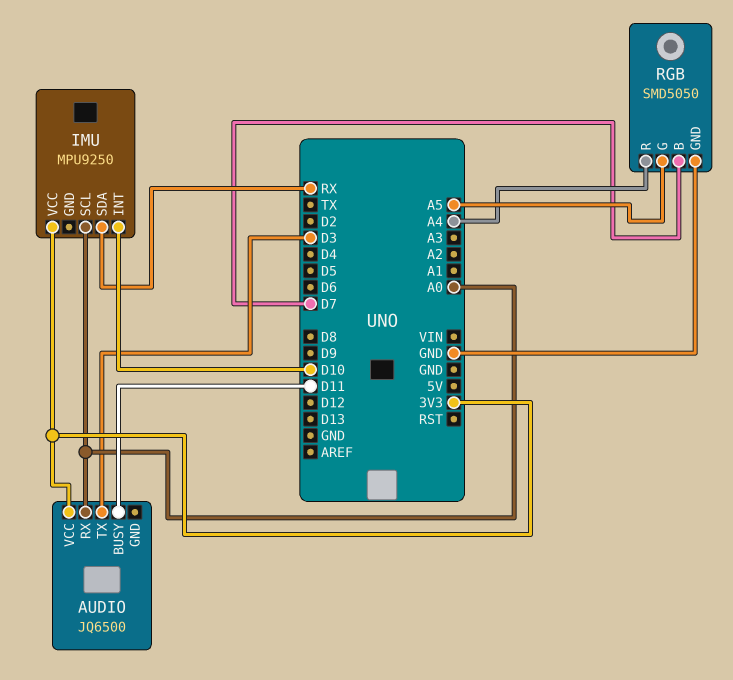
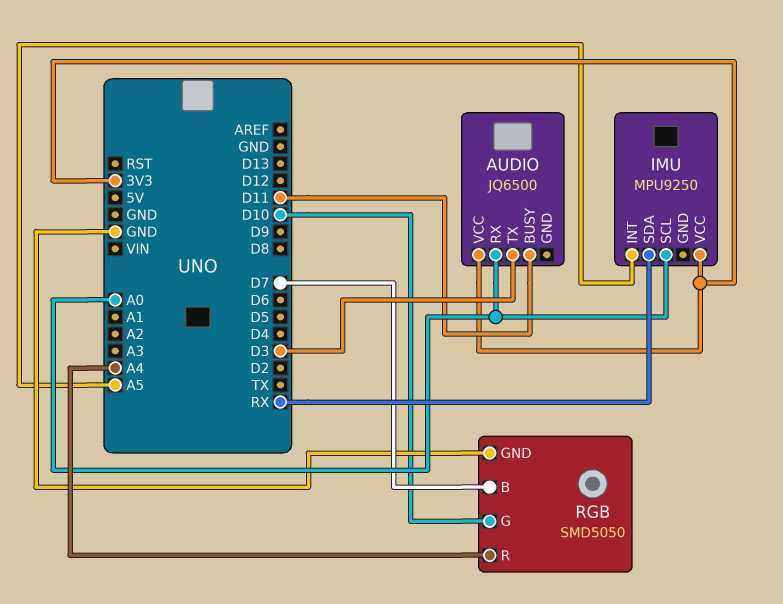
IMU pin INT: D10 -> A5
RGB pin G: A5 -> D10

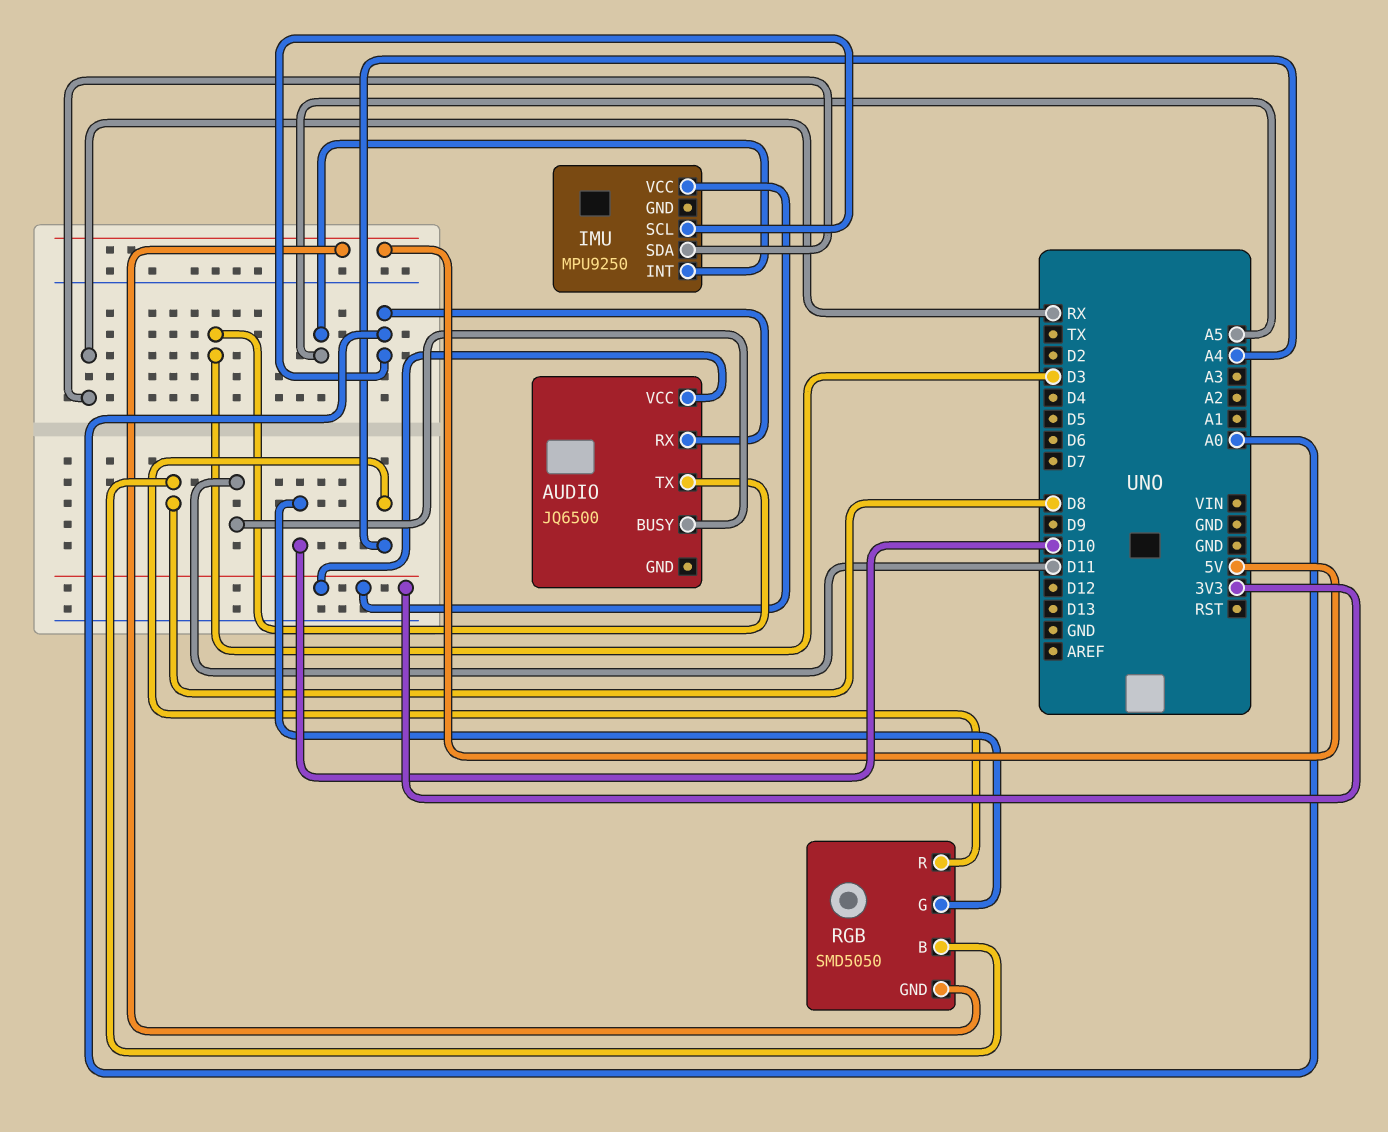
RGB pin B: D7 -> D8
RGB pin GND: GND -> 5V

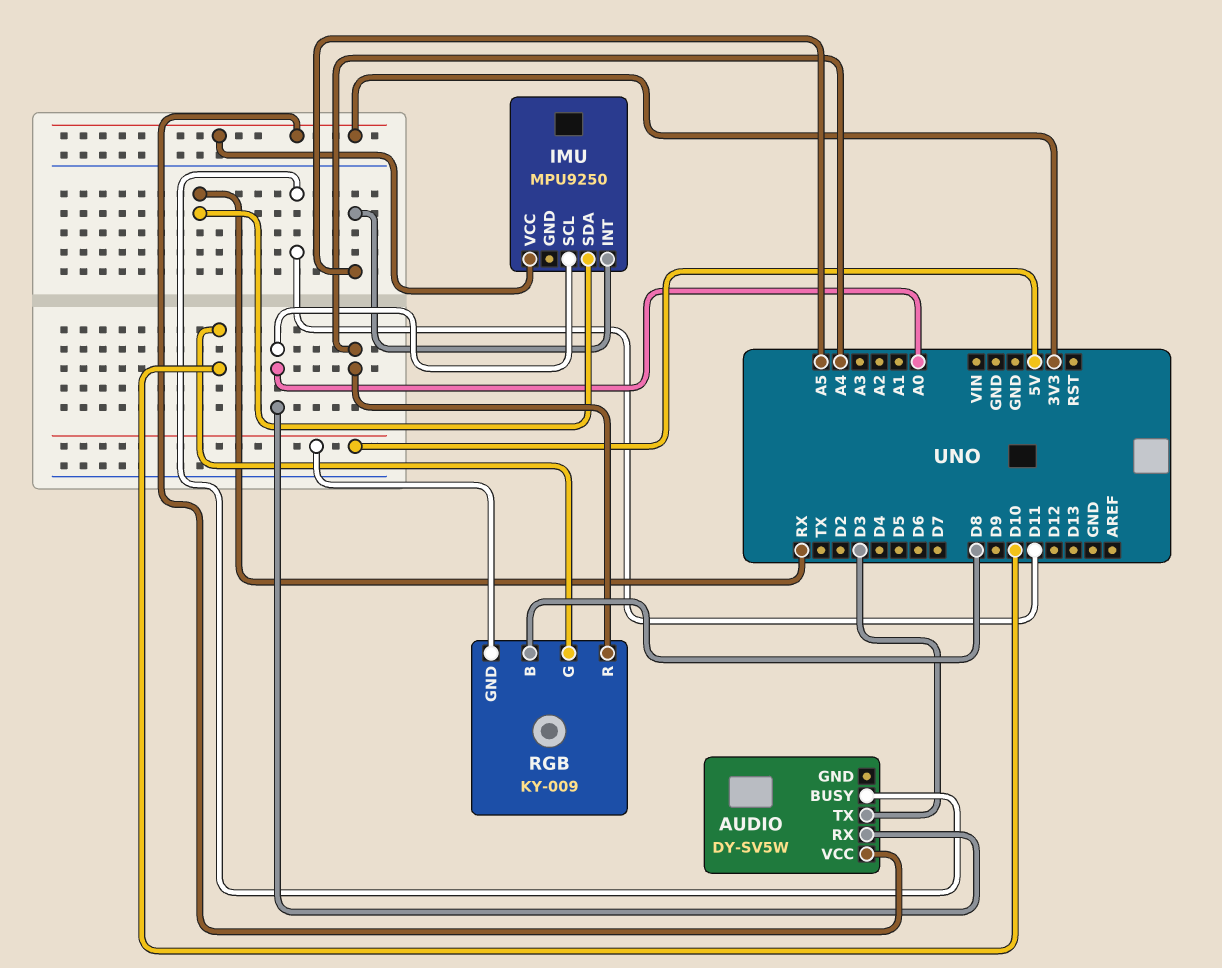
AUDIO: JQ6500 -> DY-SV5W
RGB: SMD5050 -> KY-009

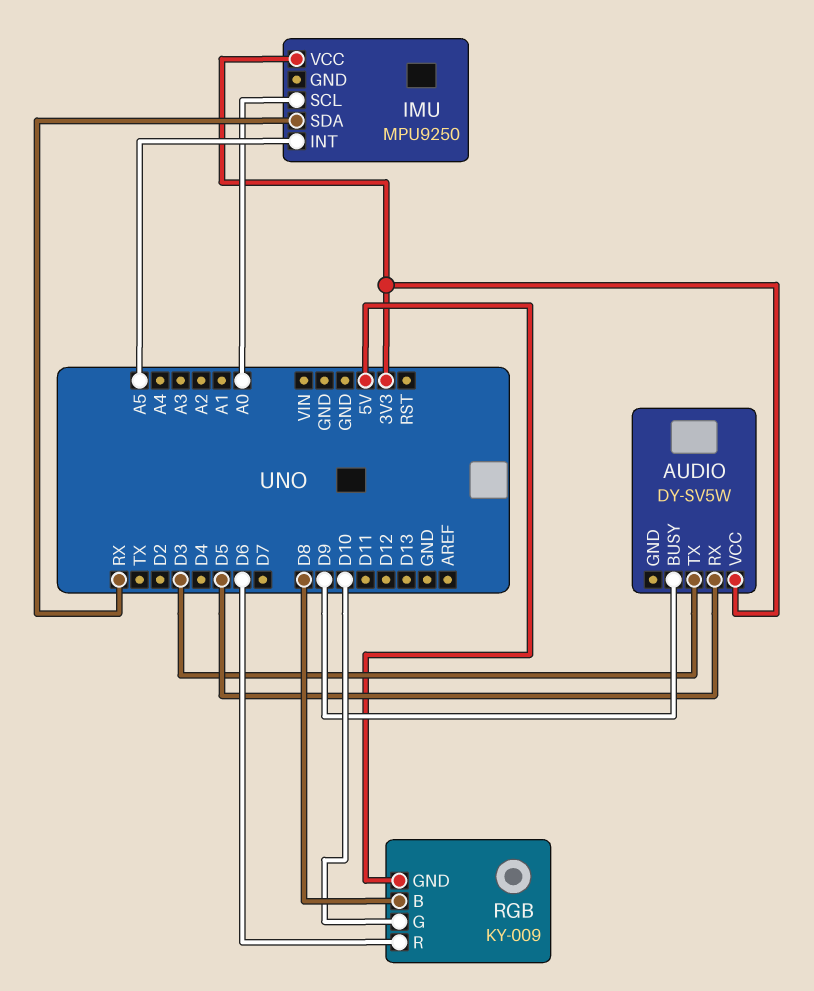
AUDIO pin BUSY: D11 -> D9
AUDIO pin RX: A0 -> D5
RGB pin R: A4 -> D6

